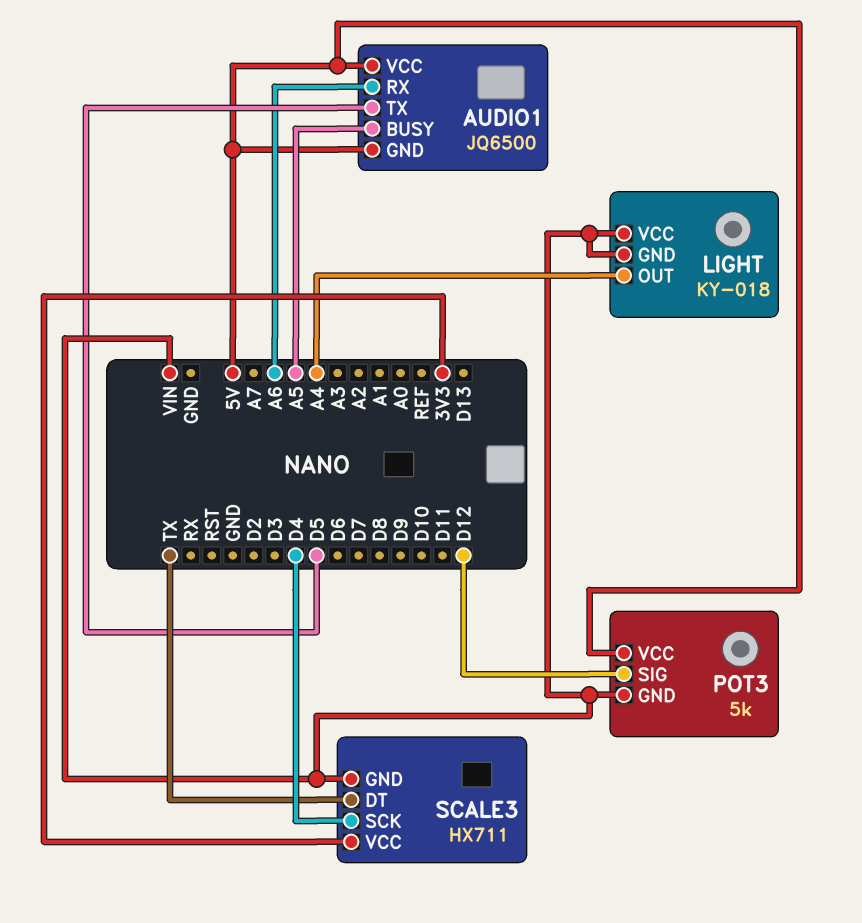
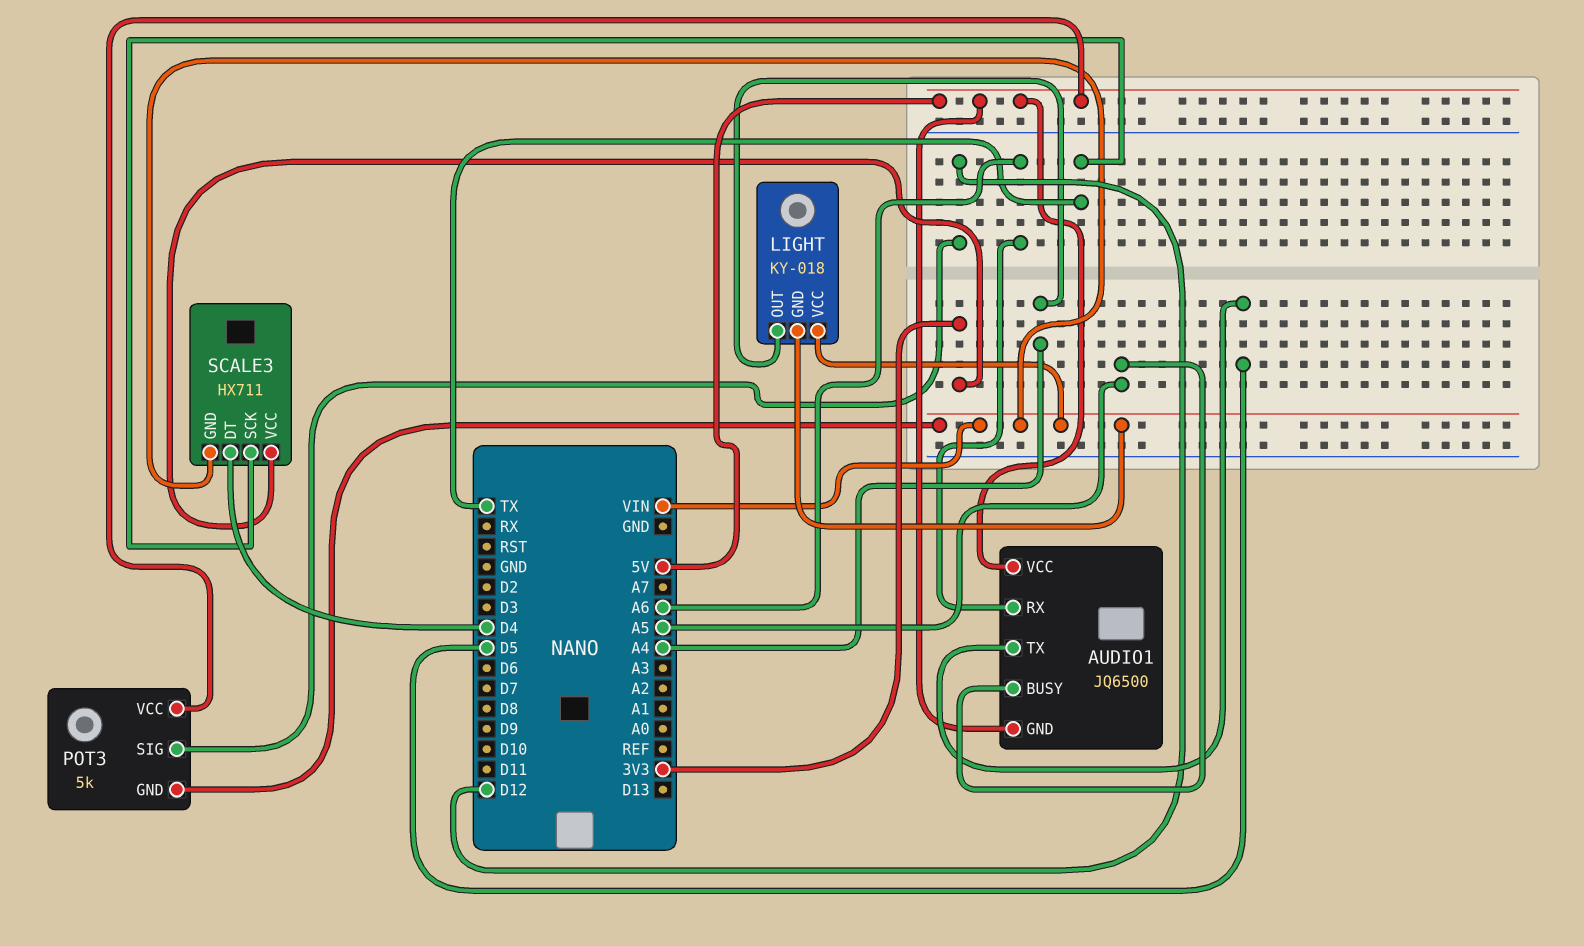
SCALE3 pin DT: TX -> D4
SCALE3 pin SCK: D4 -> TX

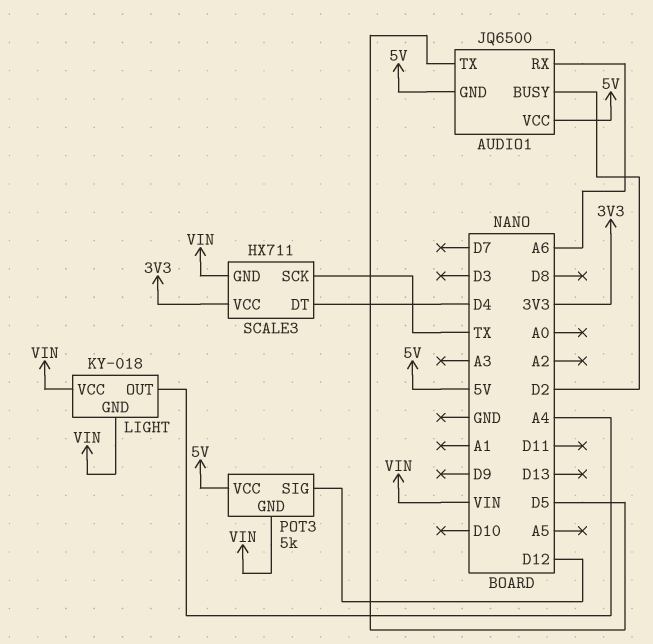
AUDIO1 pin BUSY: A5 -> D2

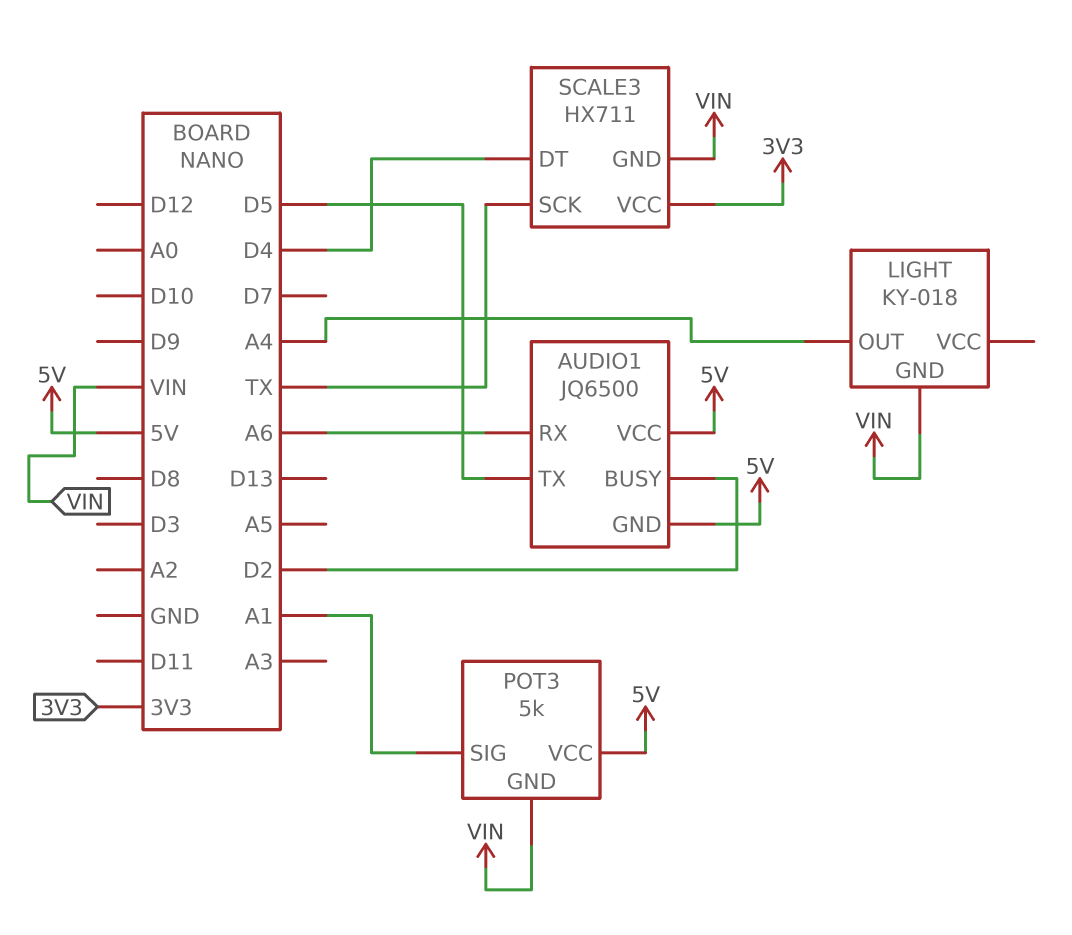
LIGHT pin VCC: VIN -> none
POT3 pin SIG: D12 -> A1

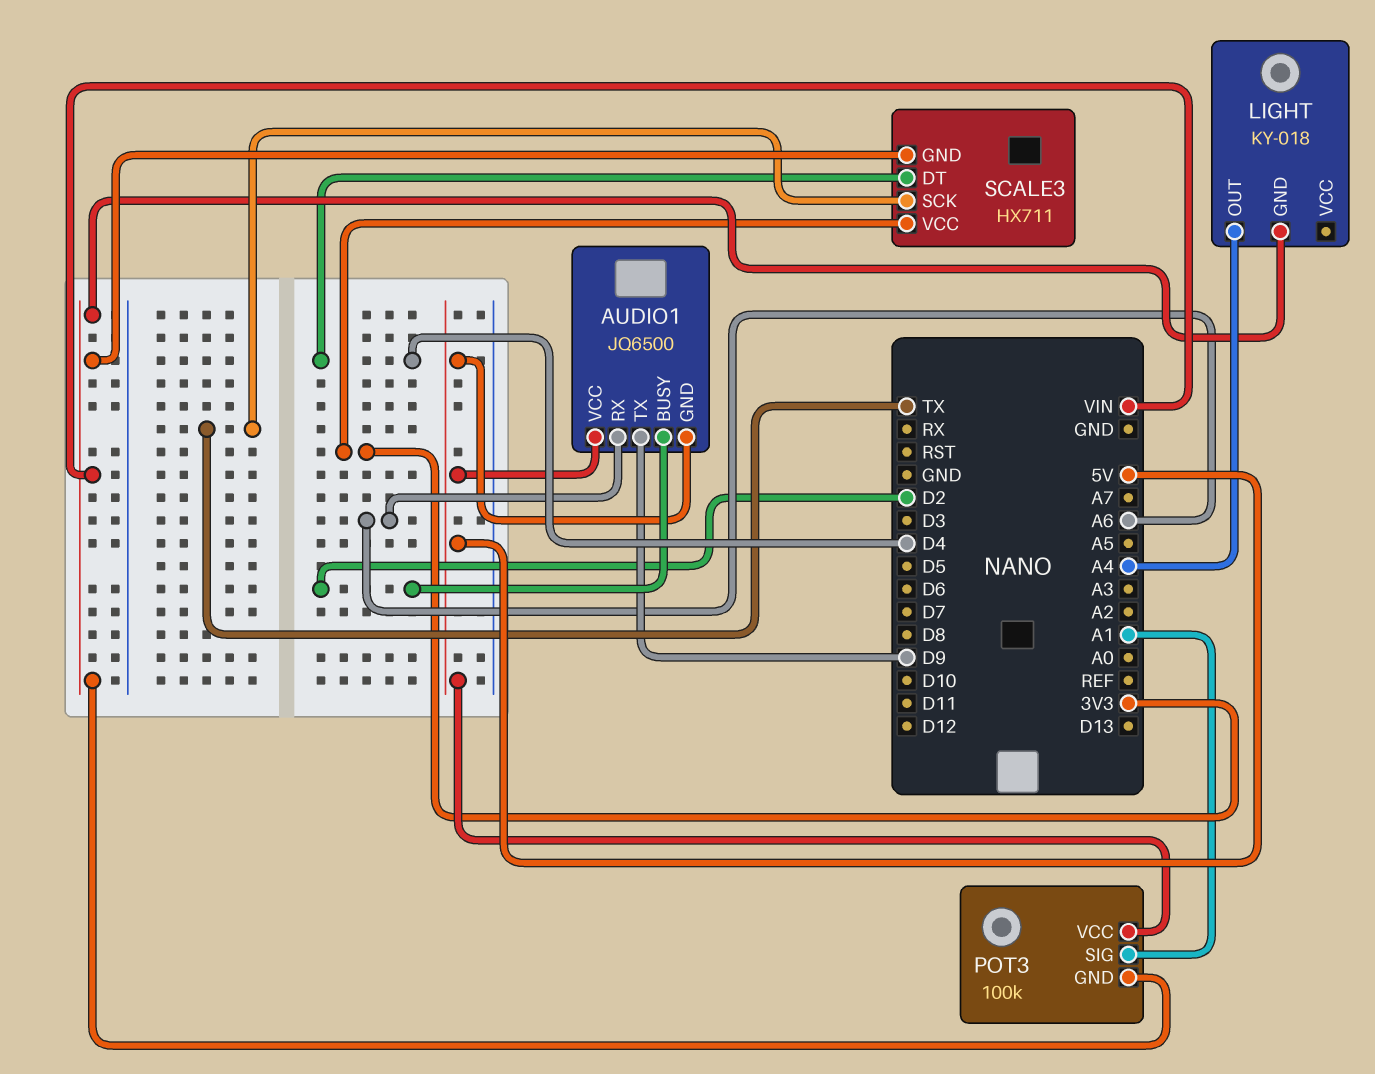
AUDIO1 pin TX: D5 -> D9
POT3: 5k -> 100k

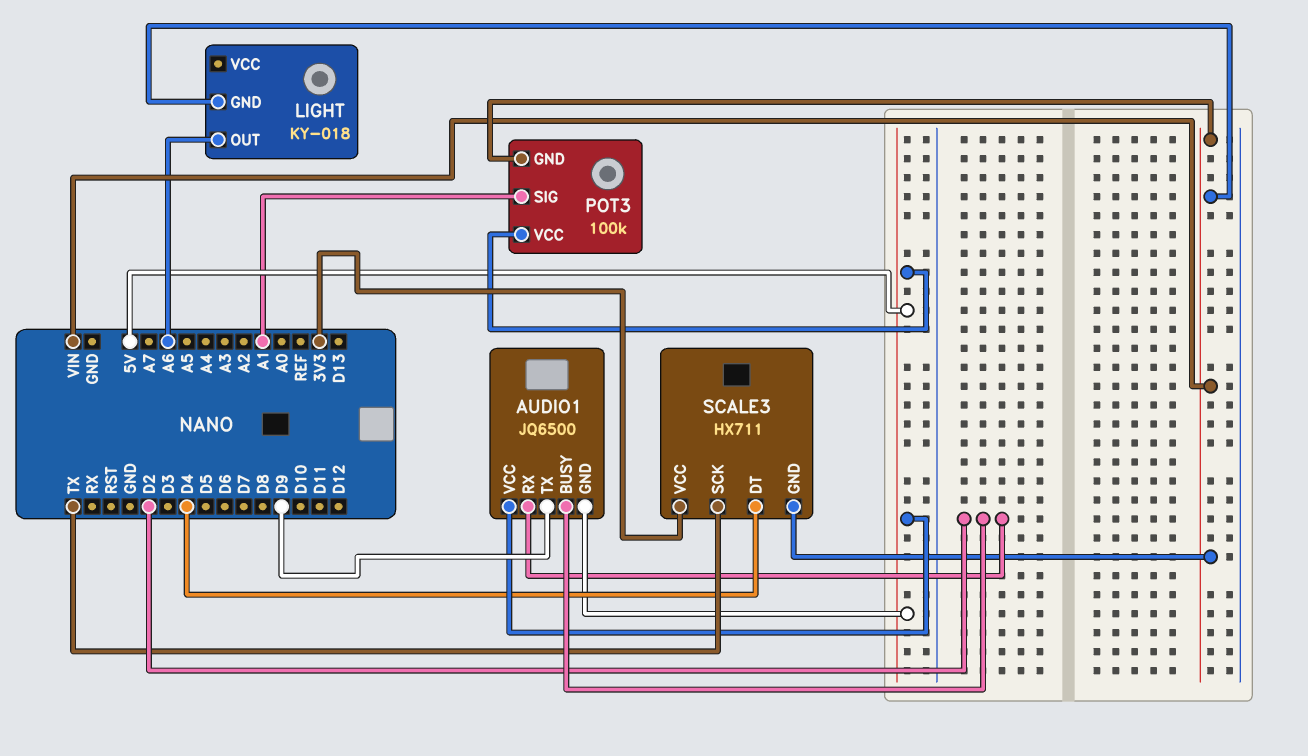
AUDIO1 pin RX: A6 -> D2
LIGHT pin OUT: A4 -> A6

